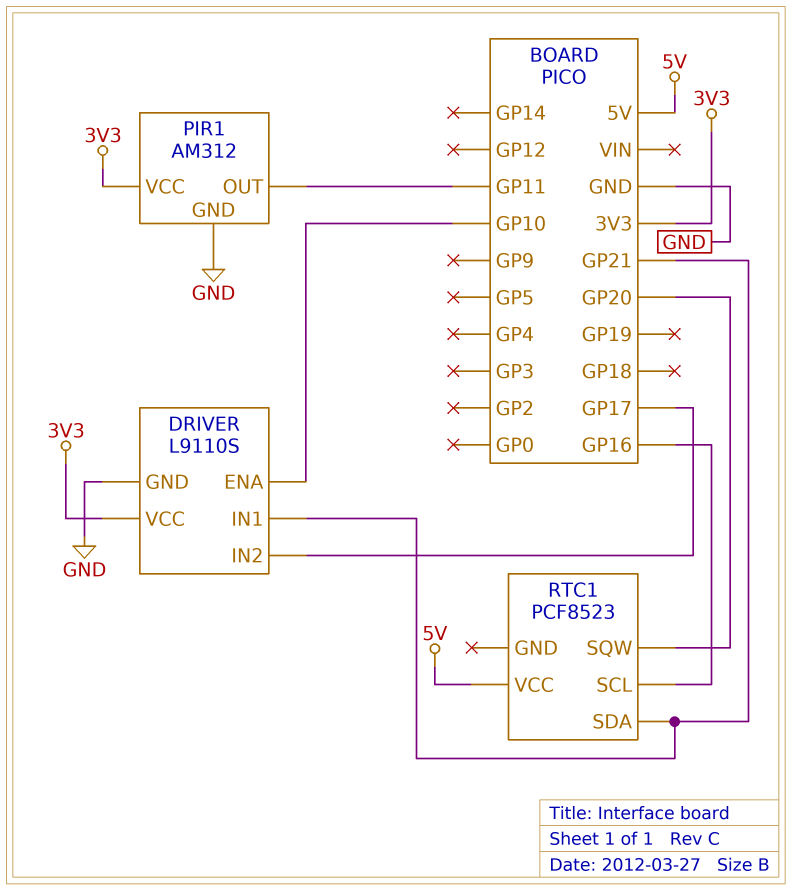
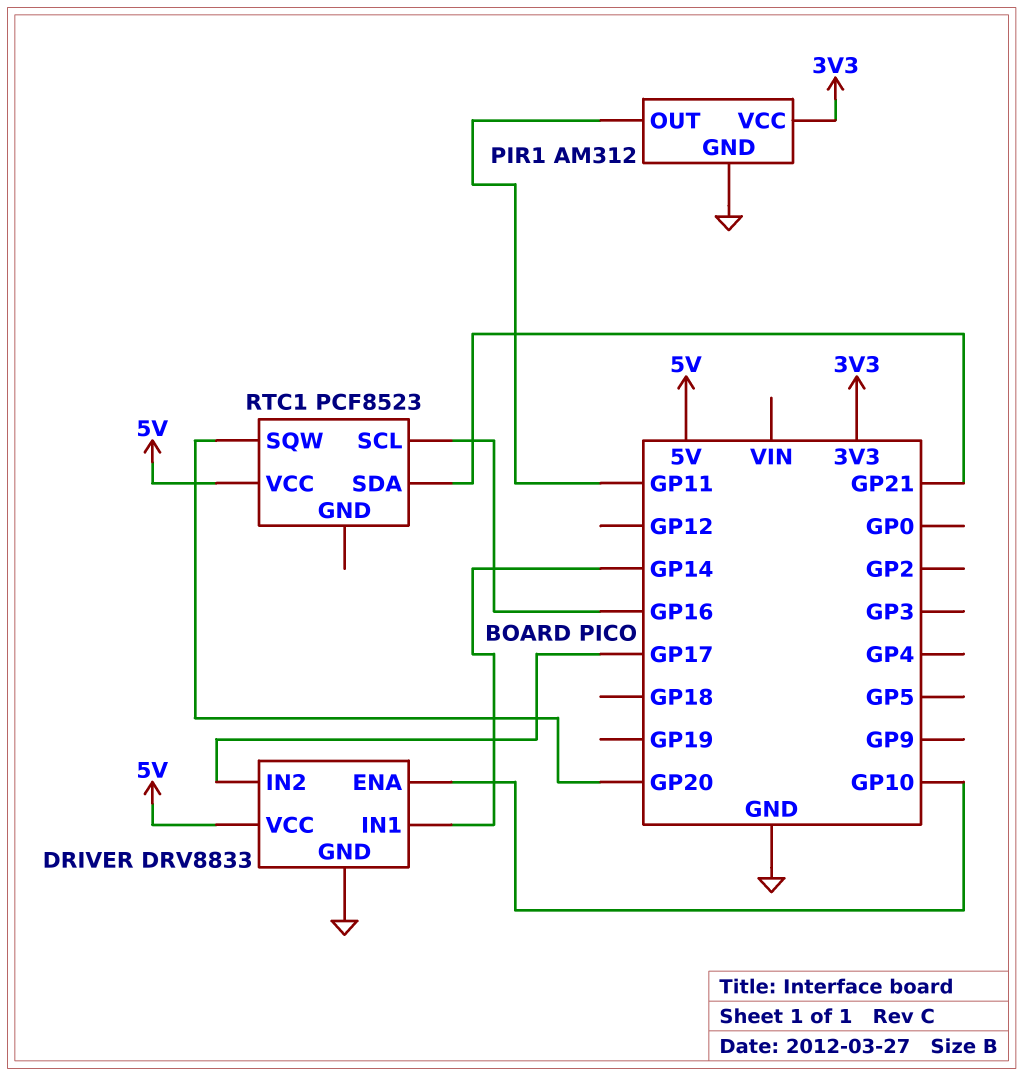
DRIVER: L9110S -> DRV8833
DRIVER pin IN1: GP21 -> GP14
DRIVER pin VCC: 3V3 -> 5V

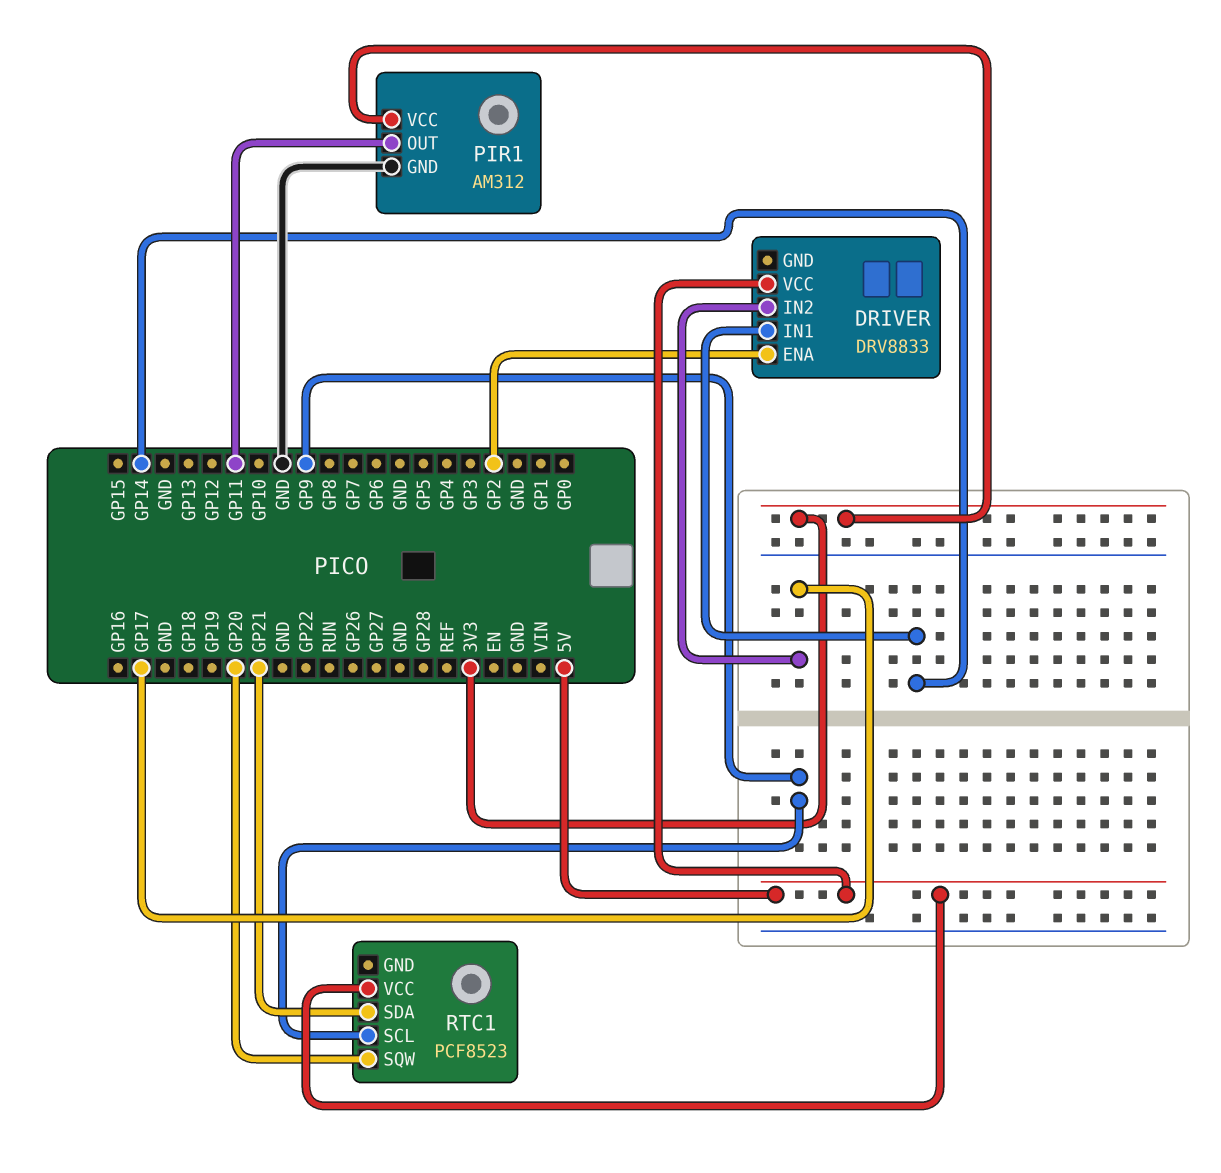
DRIVER pin ENA: GP10 -> GP2
DRIVER pin GND: GND -> none
RTC1 pin SCL: GP16 -> GP9

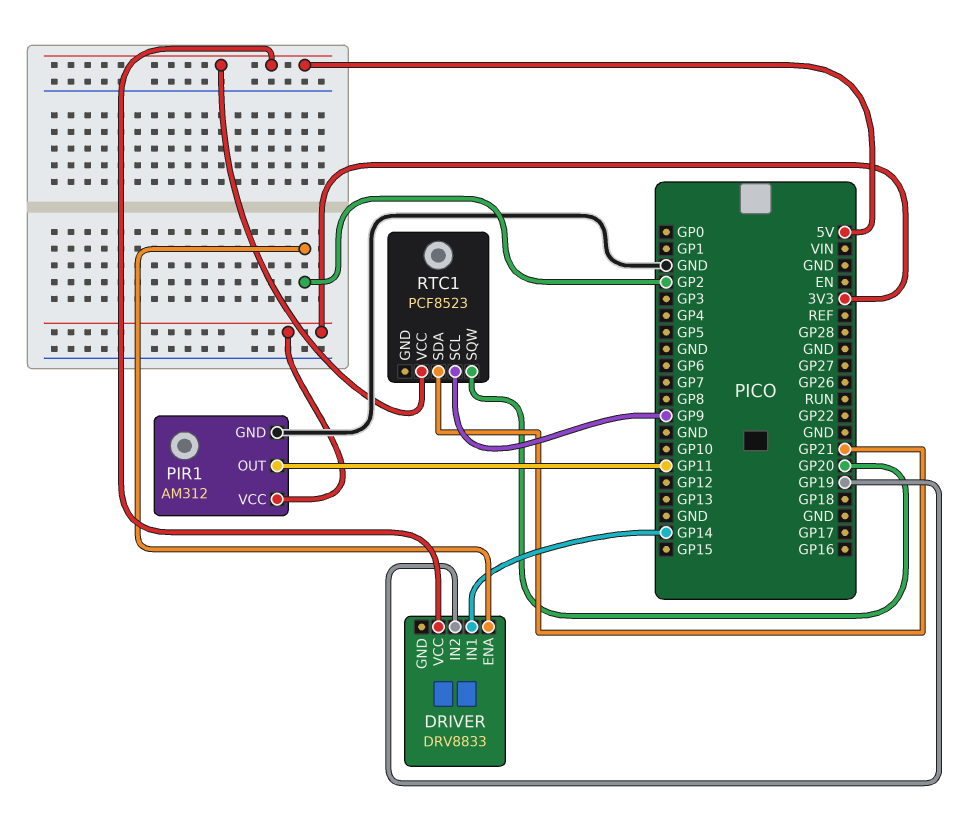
DRIVER pin IN2: GP17 -> GP19

